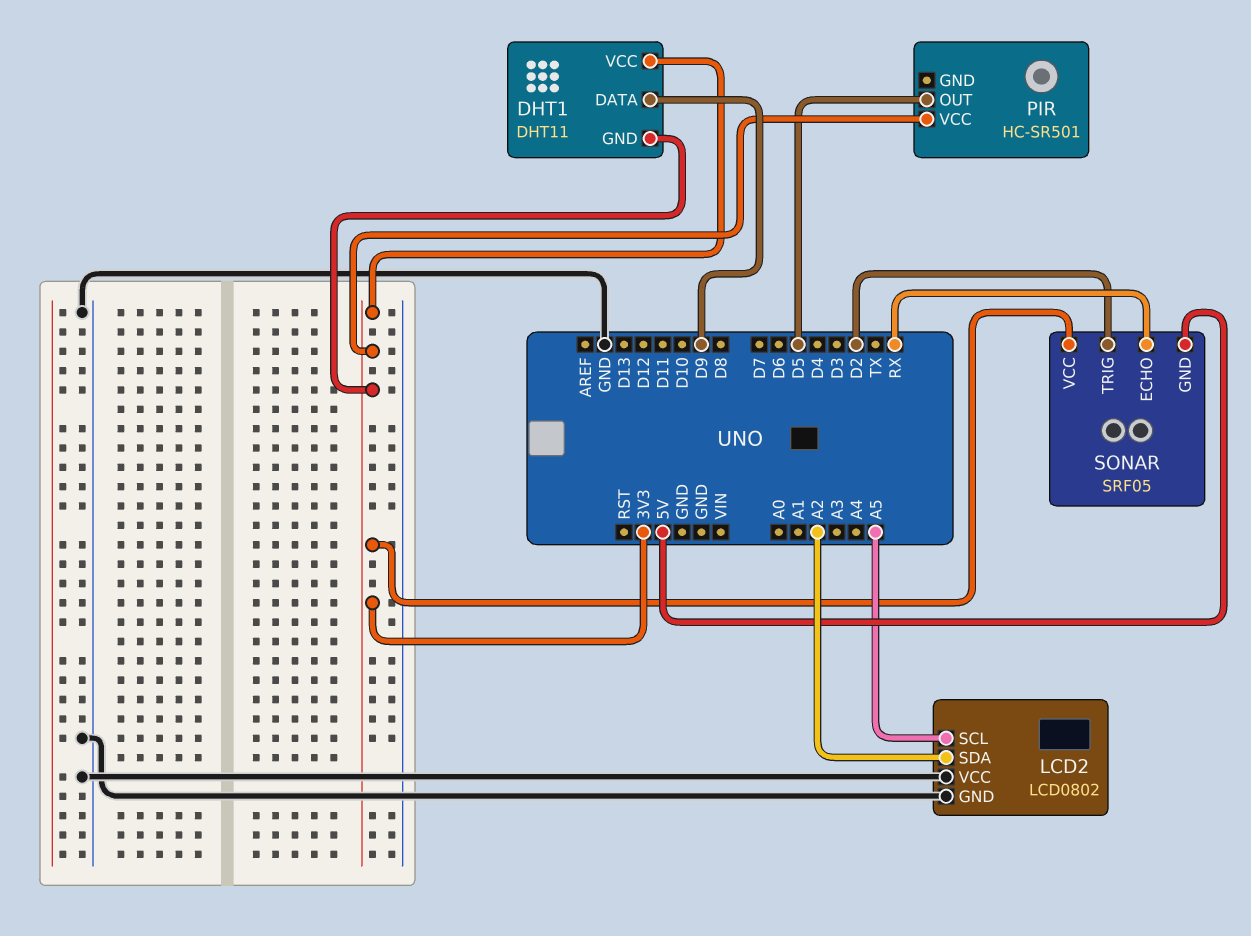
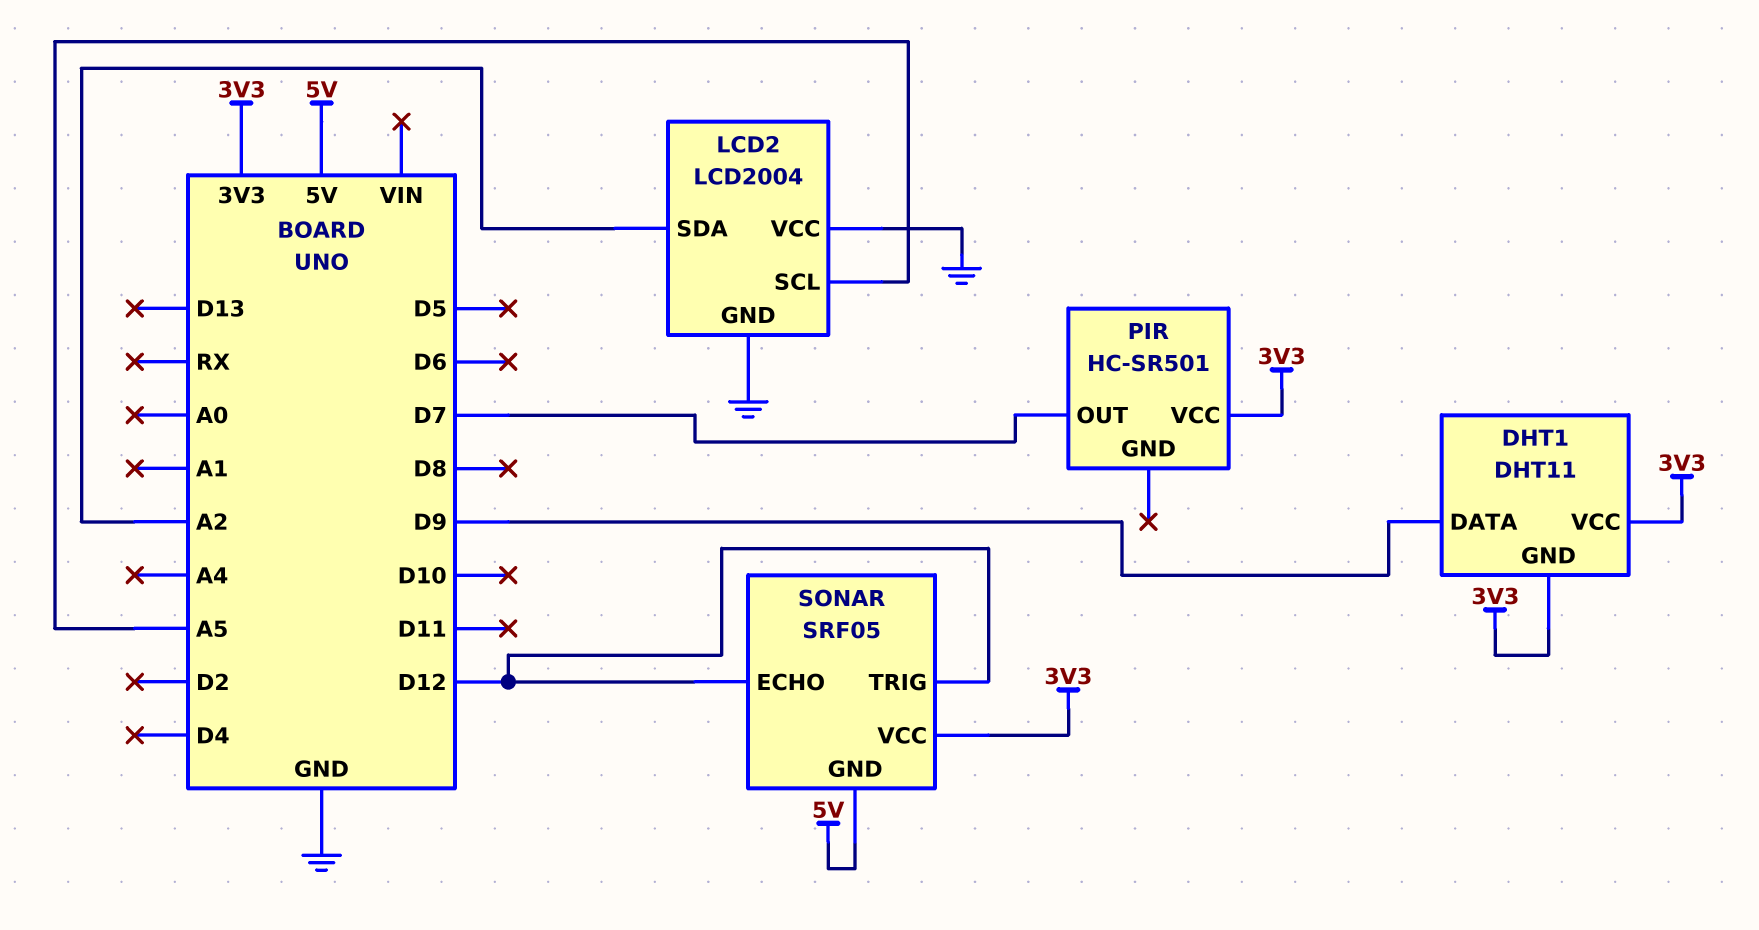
LCD2: LCD0802 -> LCD2004
PIR pin OUT: D5 -> D7
SONAR pin ECHO: RX -> D12
SONAR pin TRIG: D2 -> D12

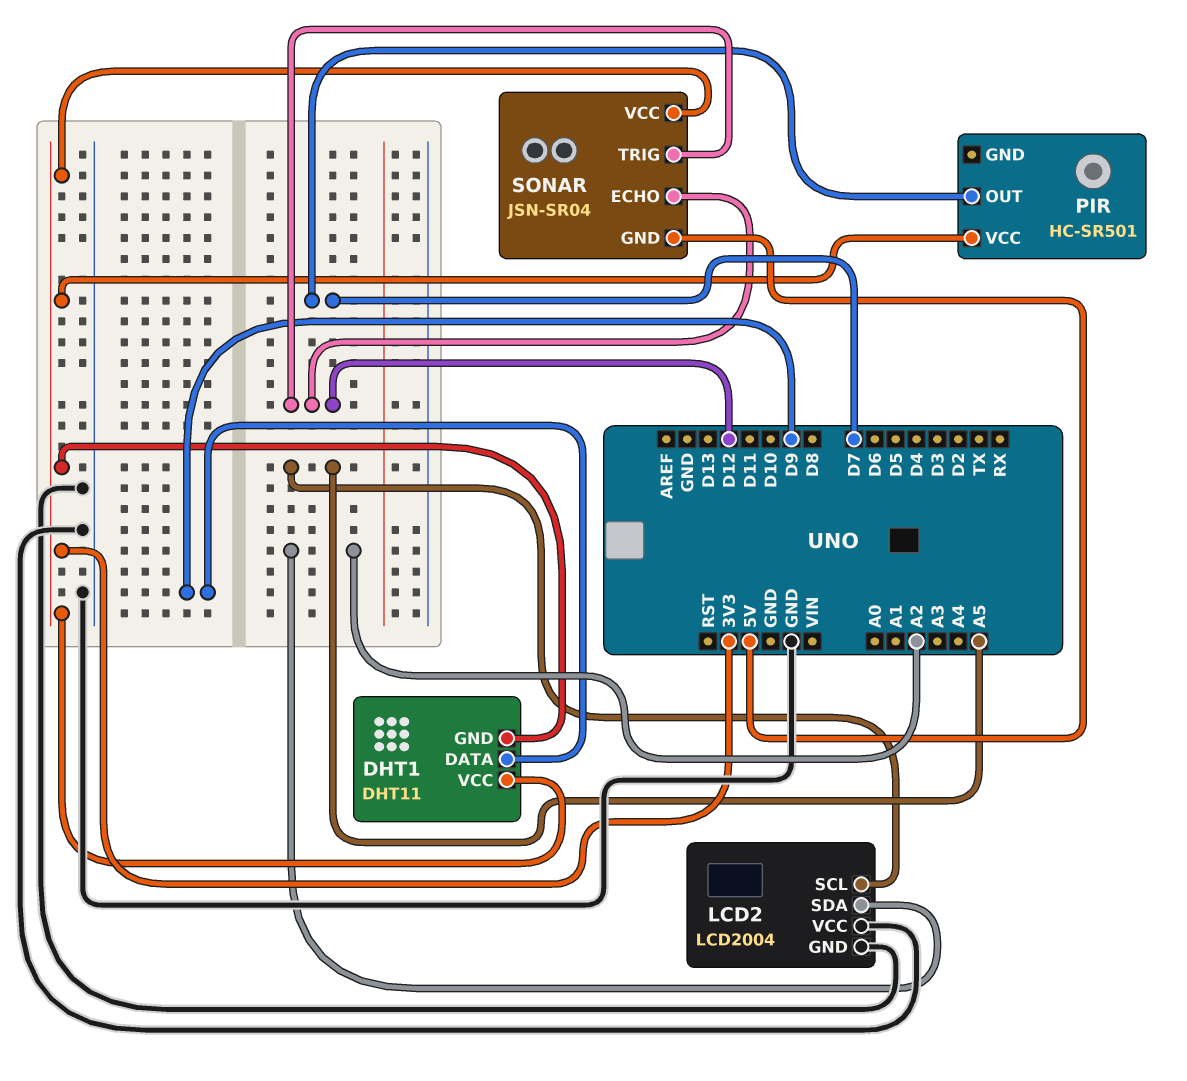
SONAR: SRF05 -> JSN-SR04

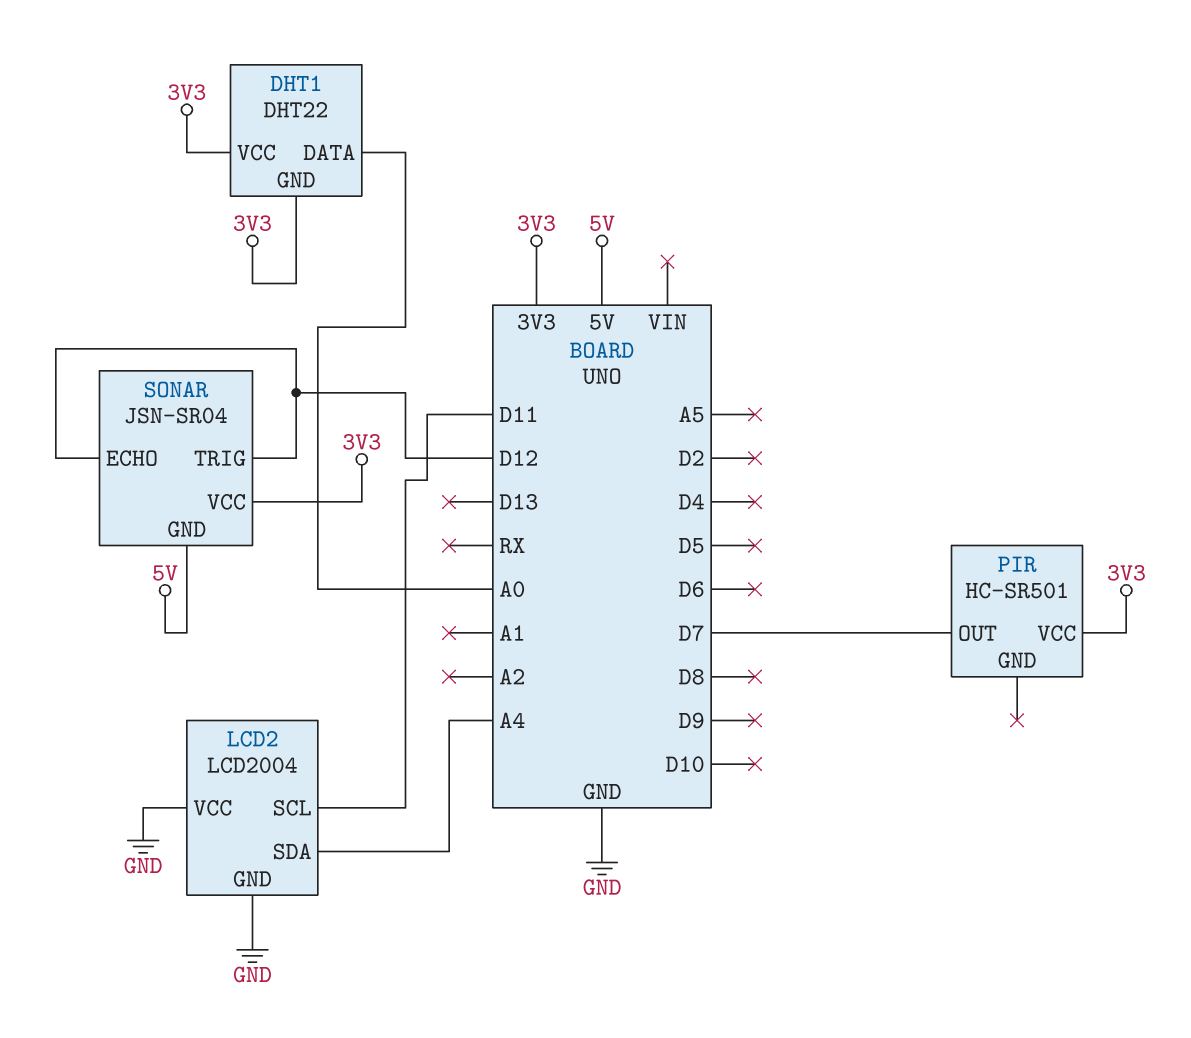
DHT1: DHT11 -> DHT22
DHT1 pin DATA: D9 -> A0
LCD2 pin SCL: A5 -> D11
LCD2 pin SDA: A2 -> A4

